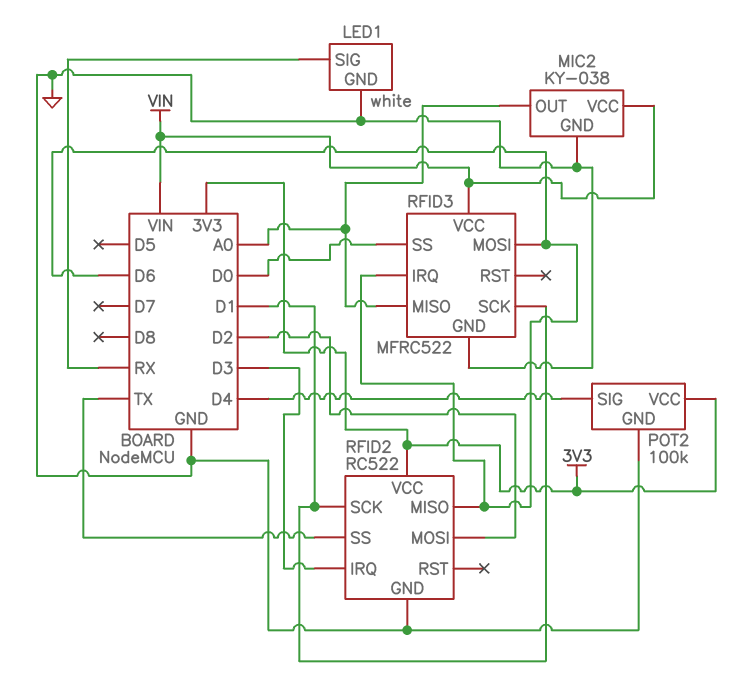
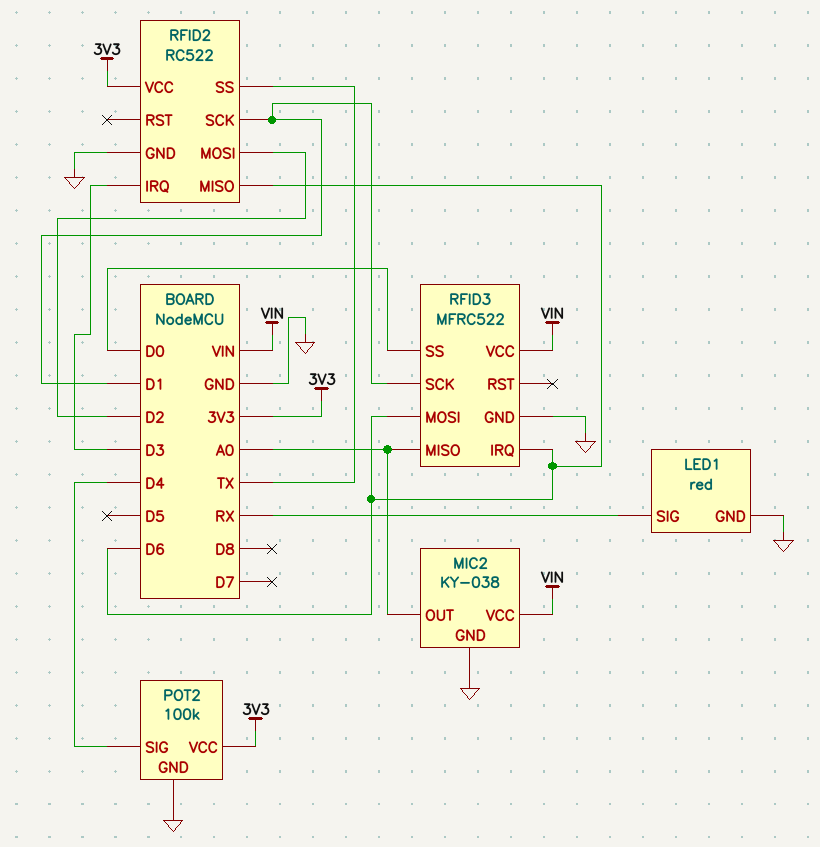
LED1: white -> red

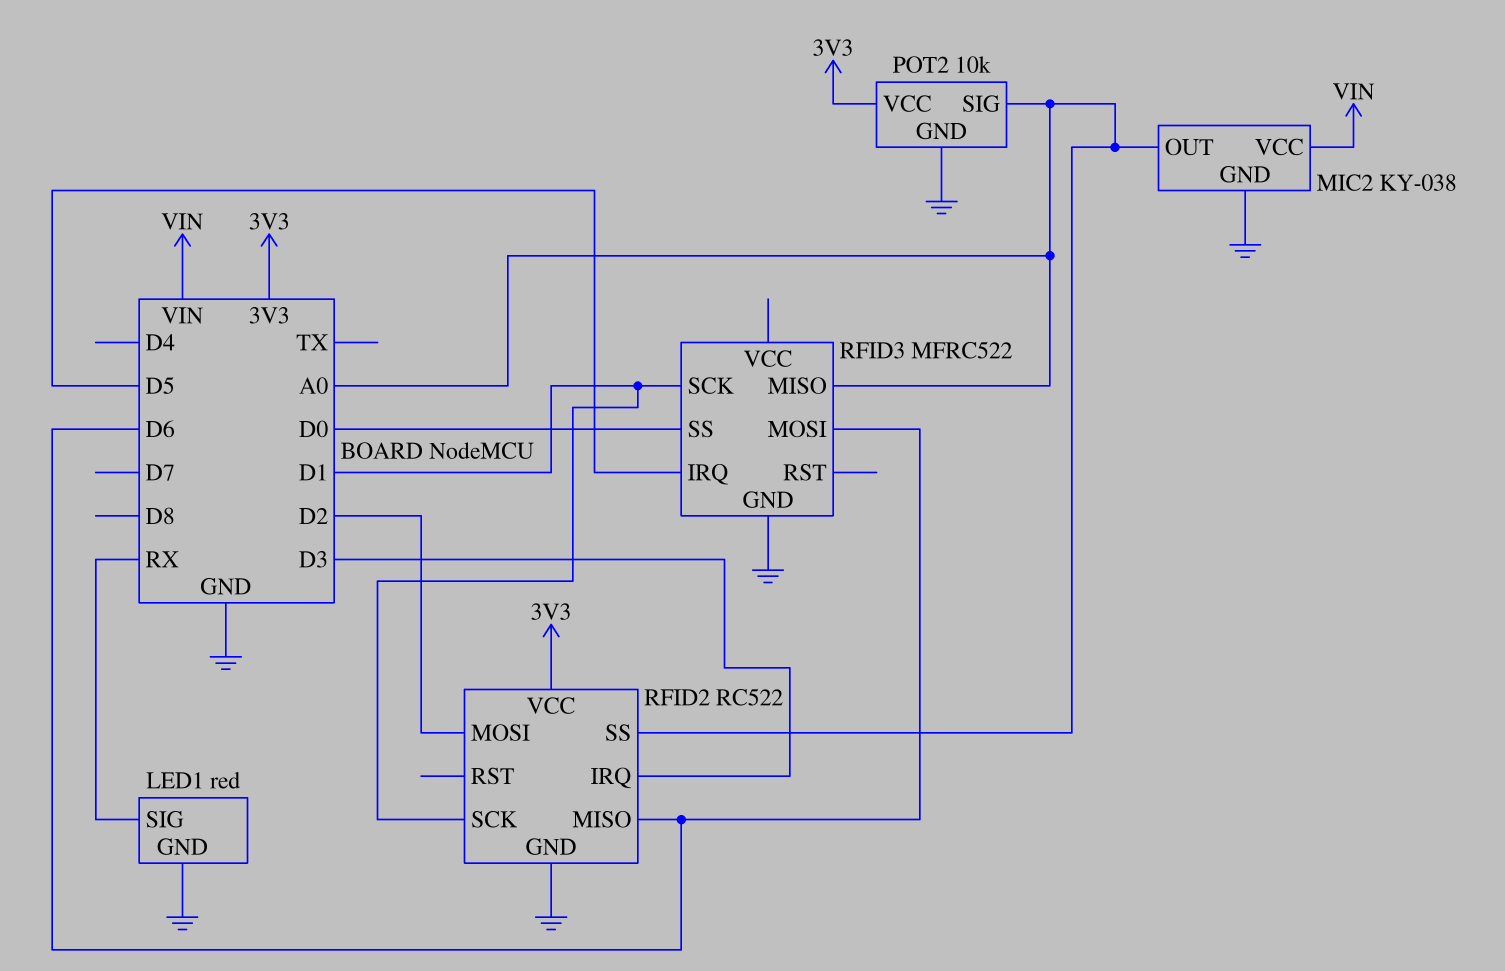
POT2: 100k -> 10k
POT2 pin SIG: D4 -> A0
RFID2 pin SS: TX -> A0
RFID3 pin IRQ: D6 -> D5
RFID3 pin VCC: VIN -> none

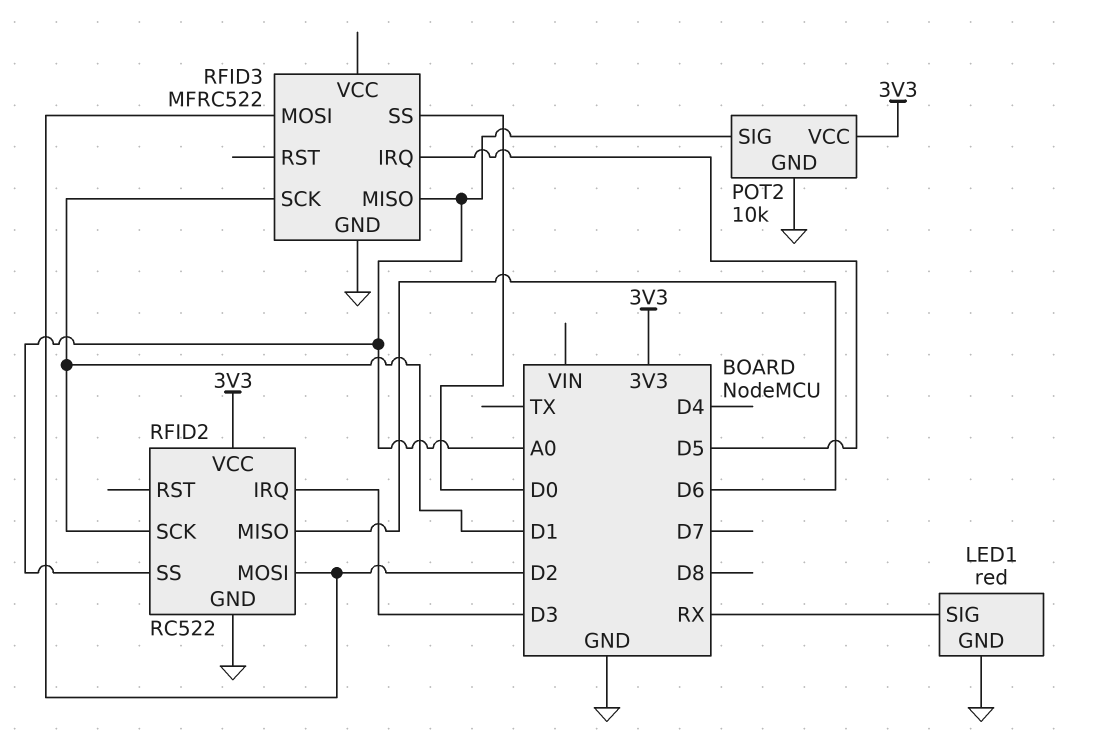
MIC2: KY-038 -> none
MIC2 pin GND: GND -> none
MIC2 pin OUT: A0 -> none
MIC2 pin VCC: VIN -> none
RFID3 pin MOSI: D6 -> D2

